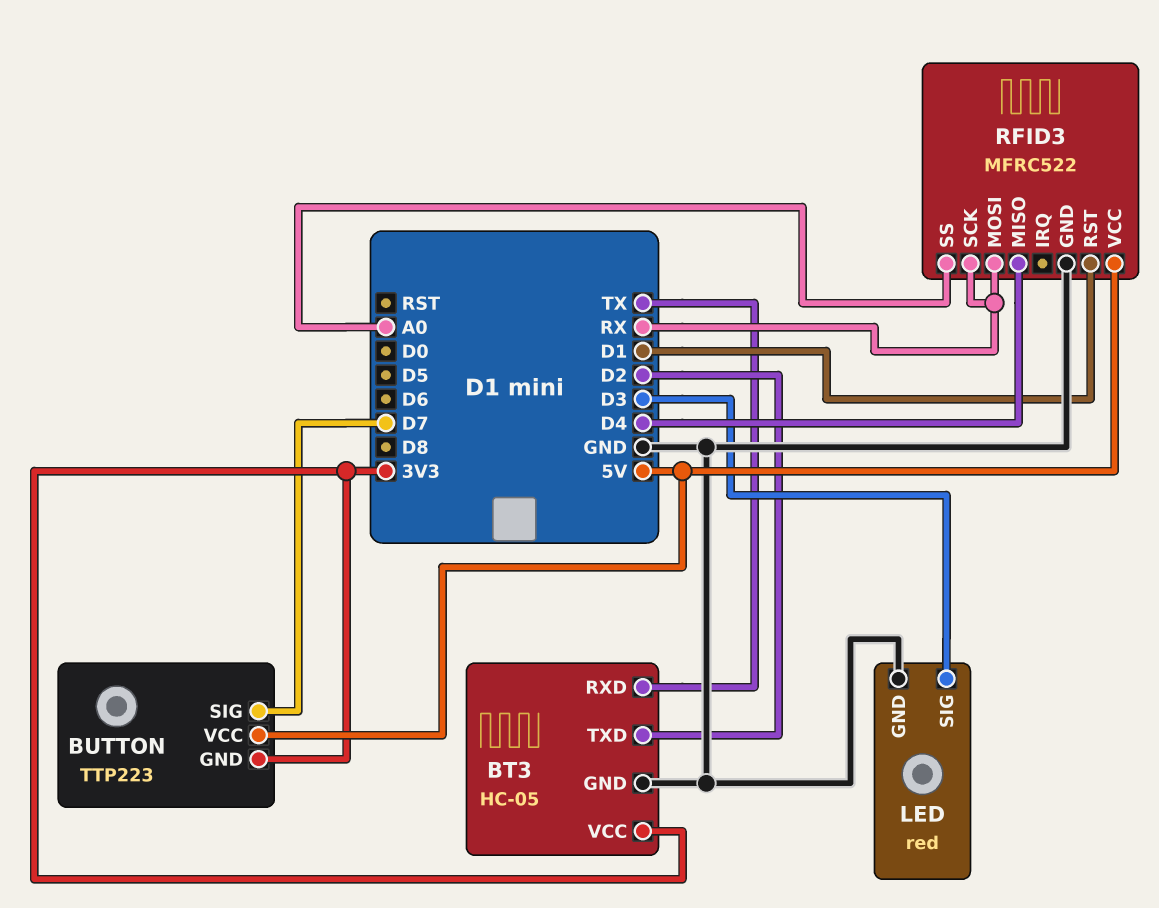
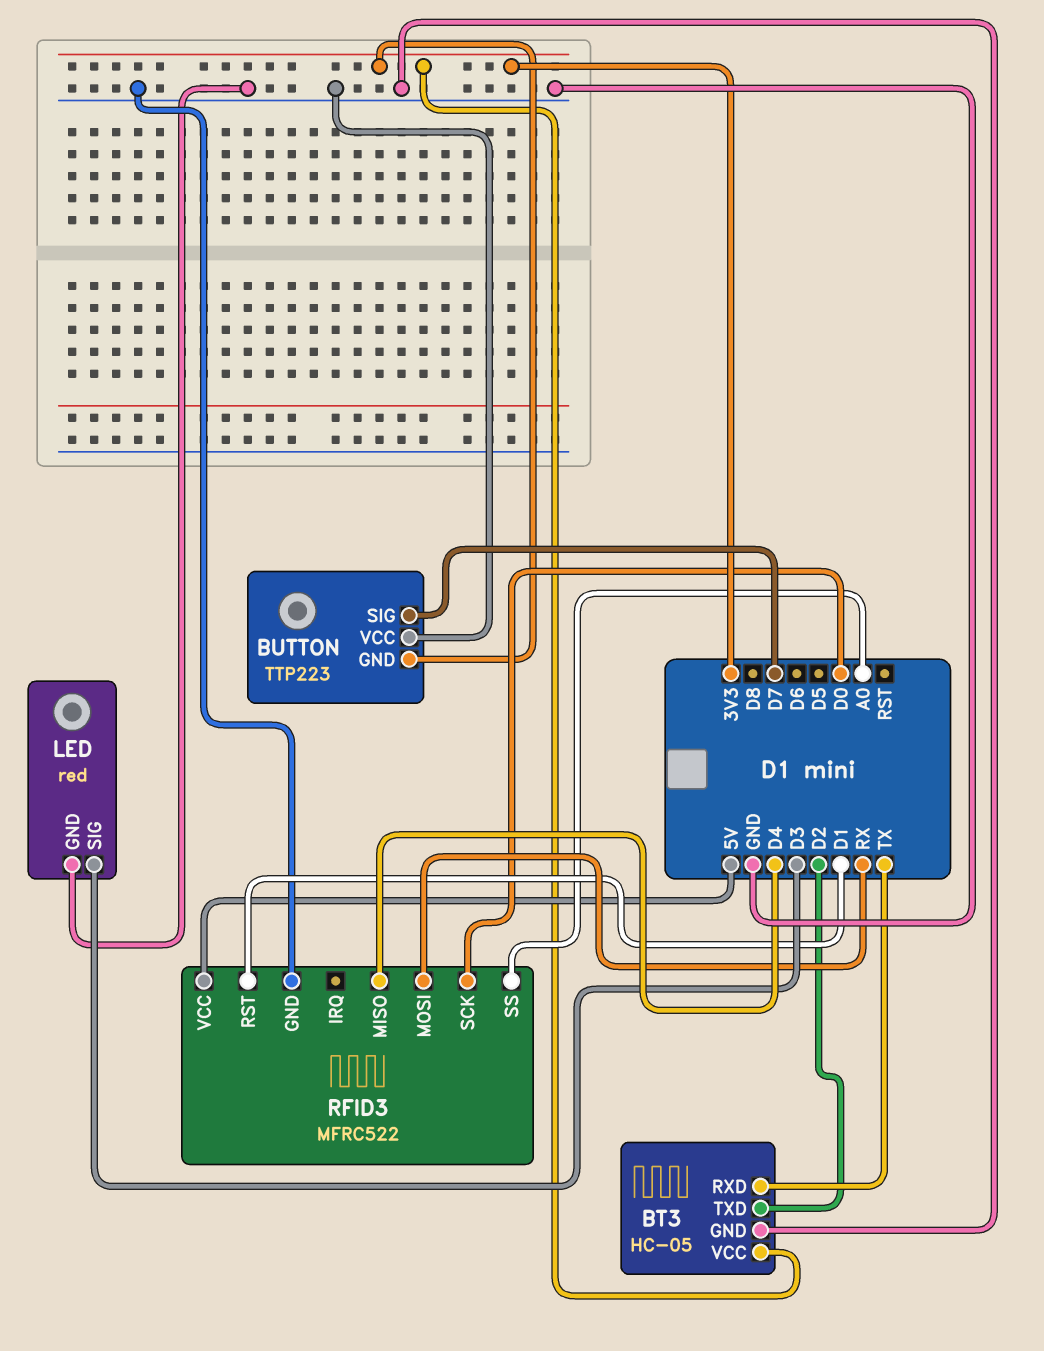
BUTTON pin VCC: 5V -> GND
RFID3 pin SCK: RX -> D0

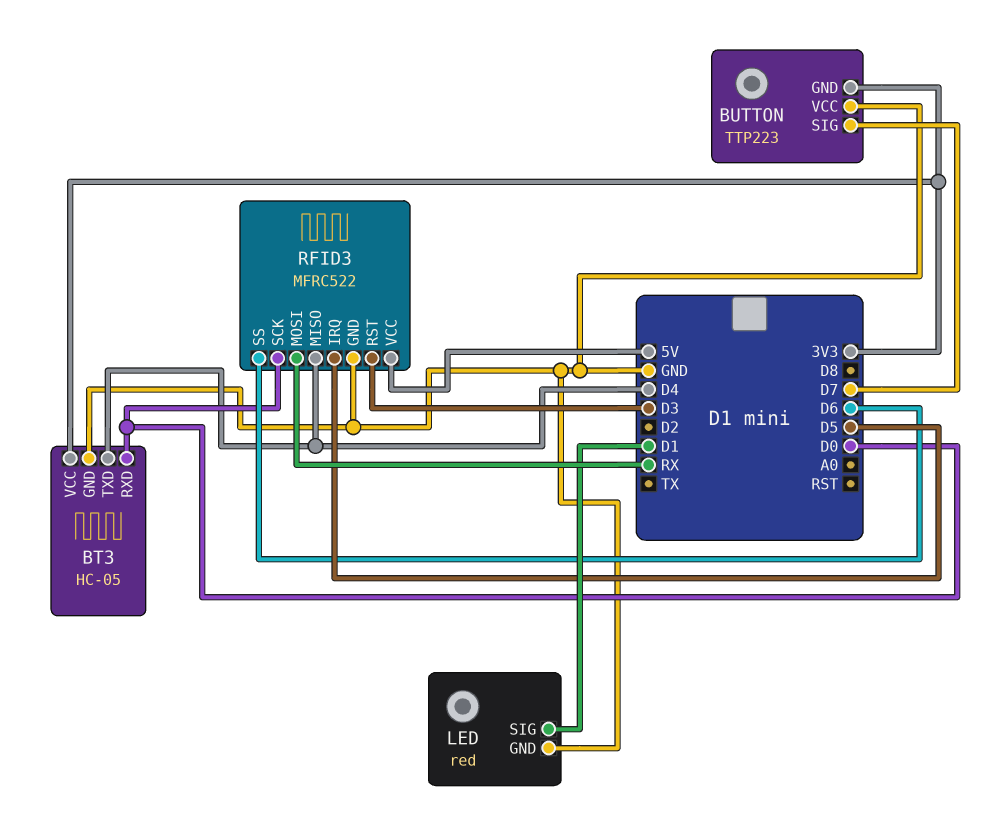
BT3 pin RXD: TX -> D0
BT3 pin TXD: D2 -> D4
LED pin SIG: D3 -> D1
RFID3 pin IRQ: none -> D5
RFID3 pin RST: D1 -> D3
RFID3 pin SS: A0 -> D6

